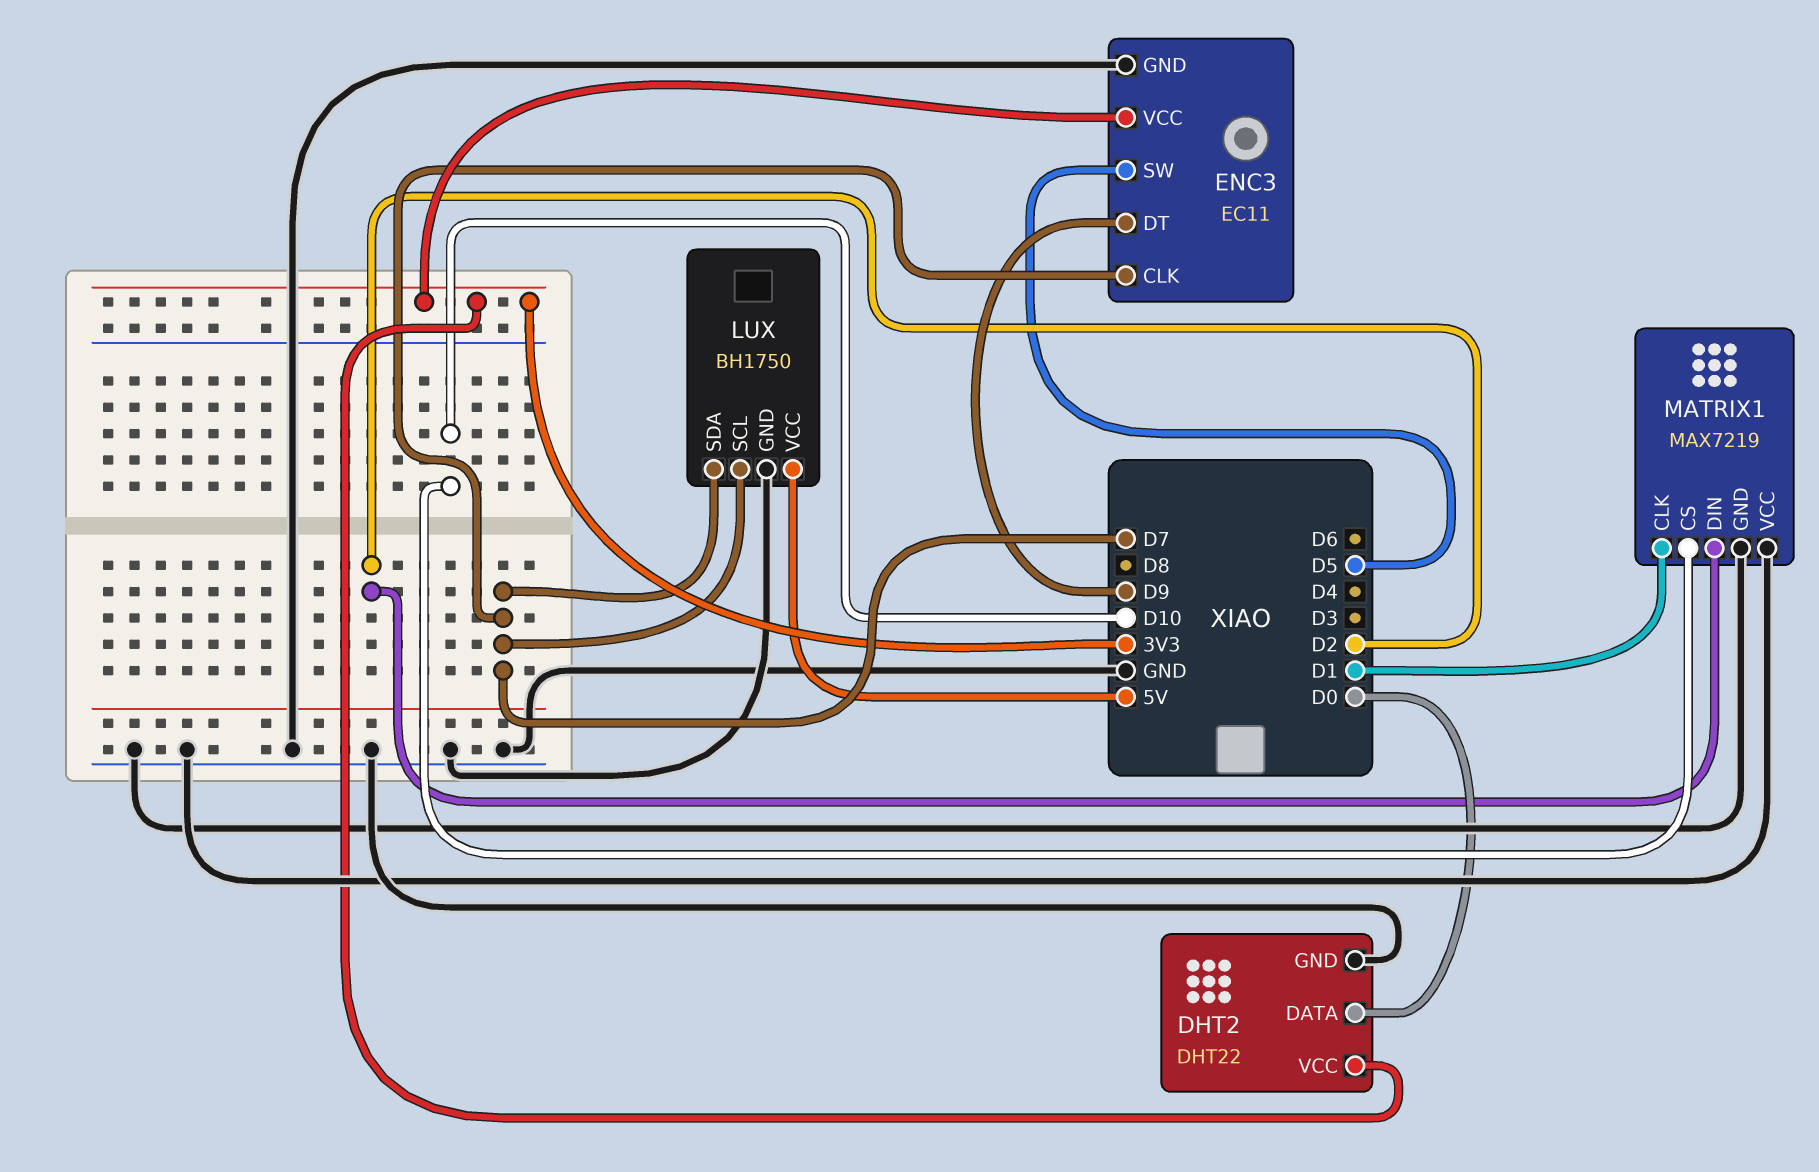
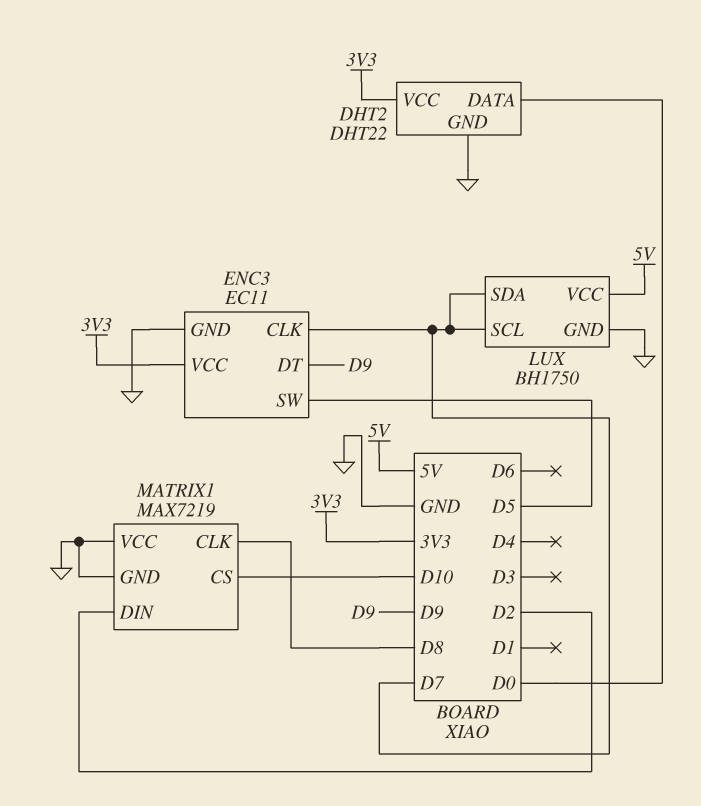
MATRIX1 pin CLK: D1 -> D8

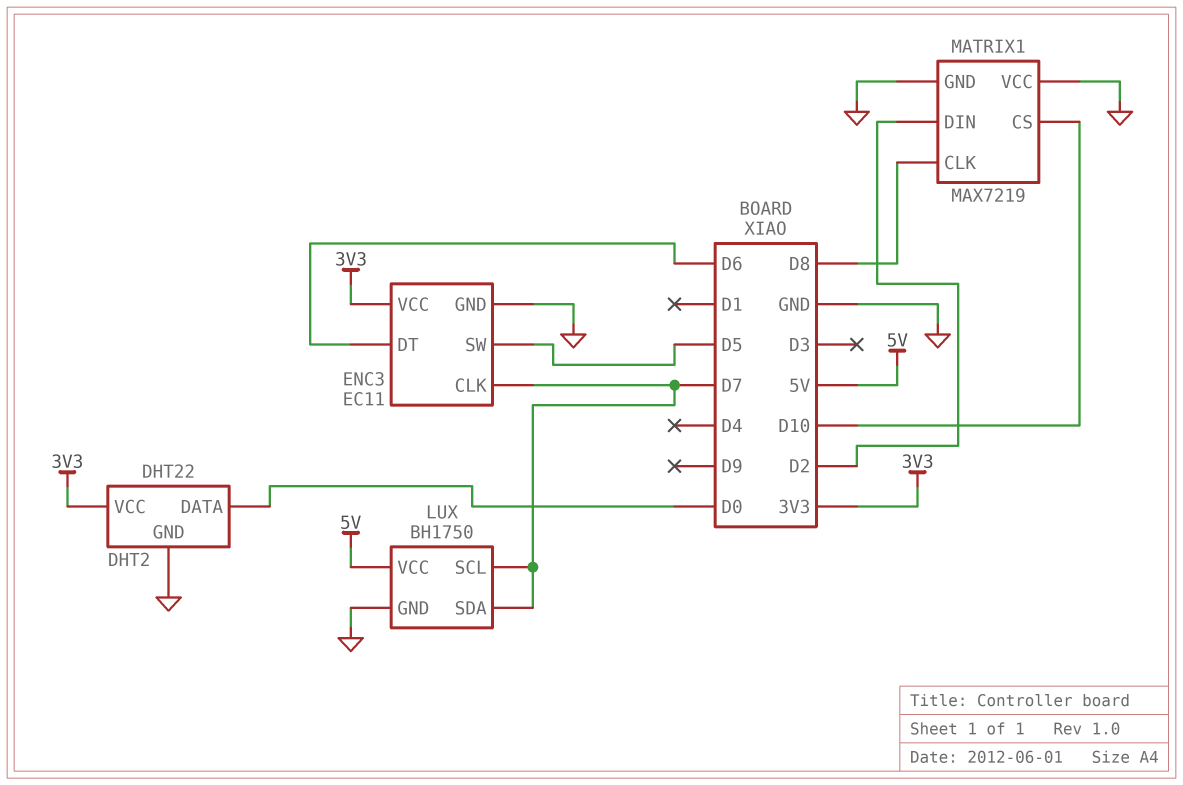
ENC3 pin DT: D9 -> D6

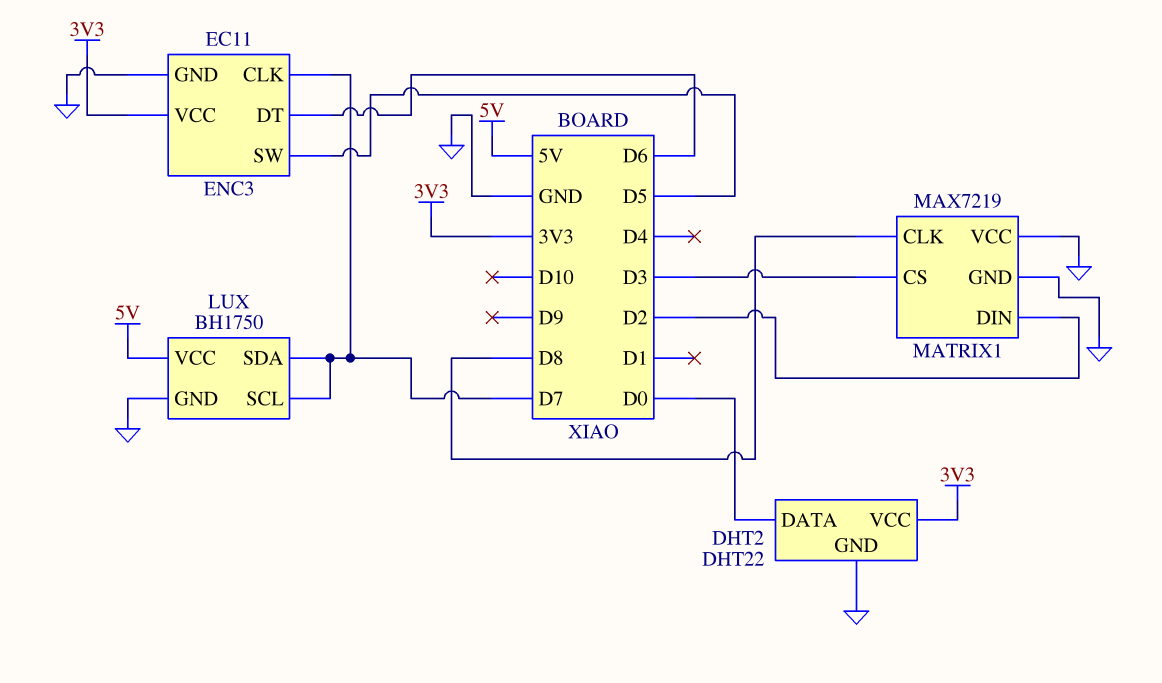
MATRIX1 pin CS: D10 -> D3

